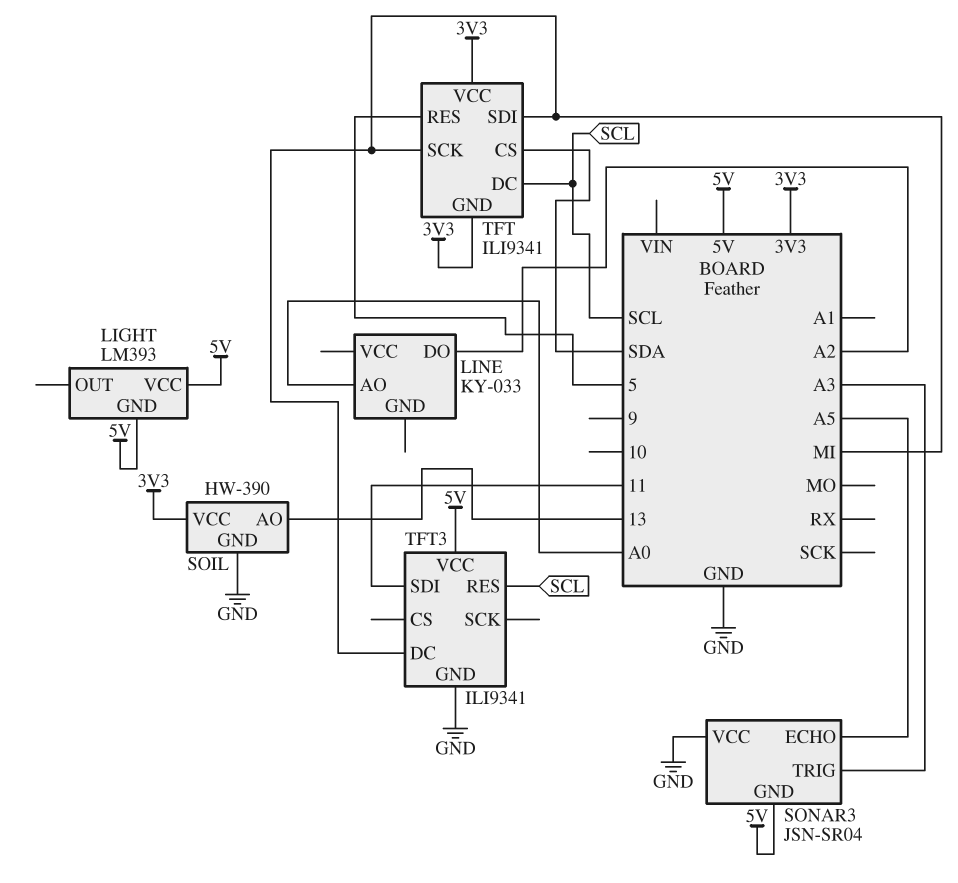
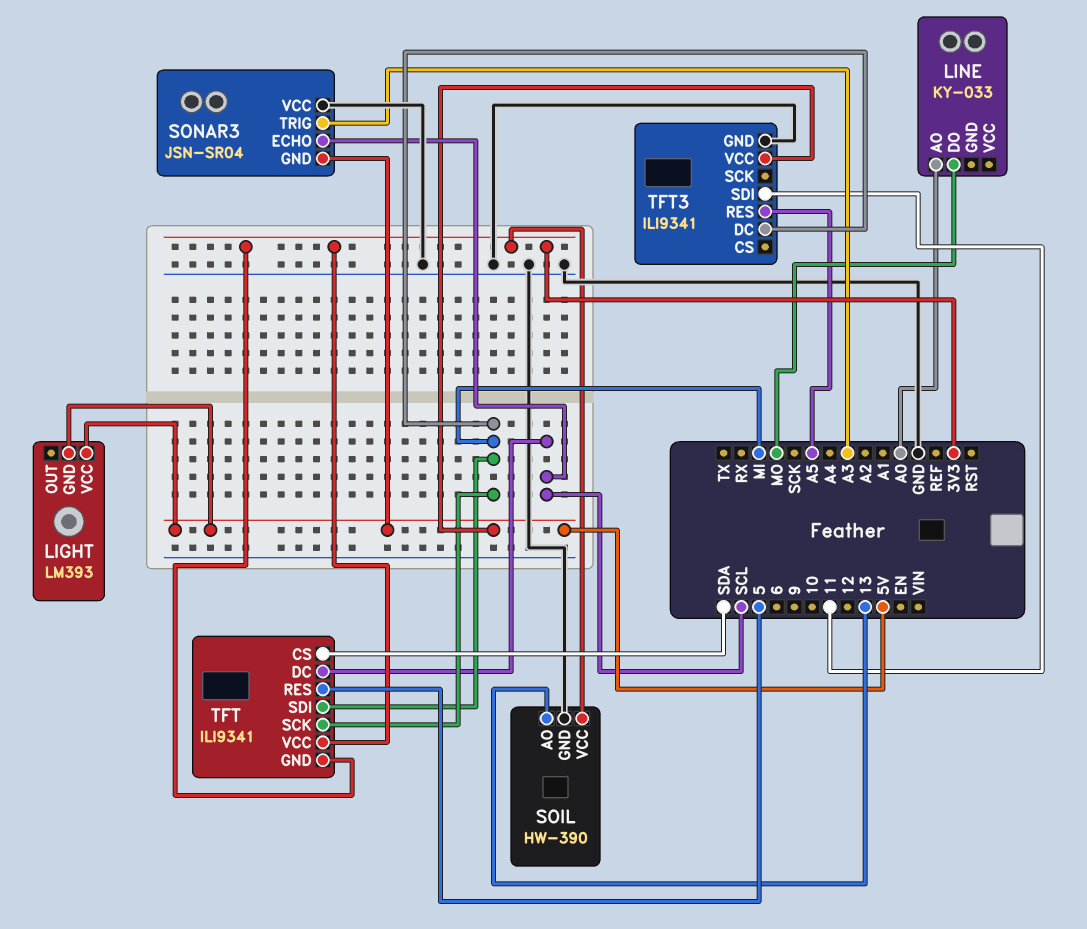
LINE pin DO: A2 -> MO
SONAR3 pin ECHO: A5 -> SCL
TFT3 pin RES: SCL -> A5

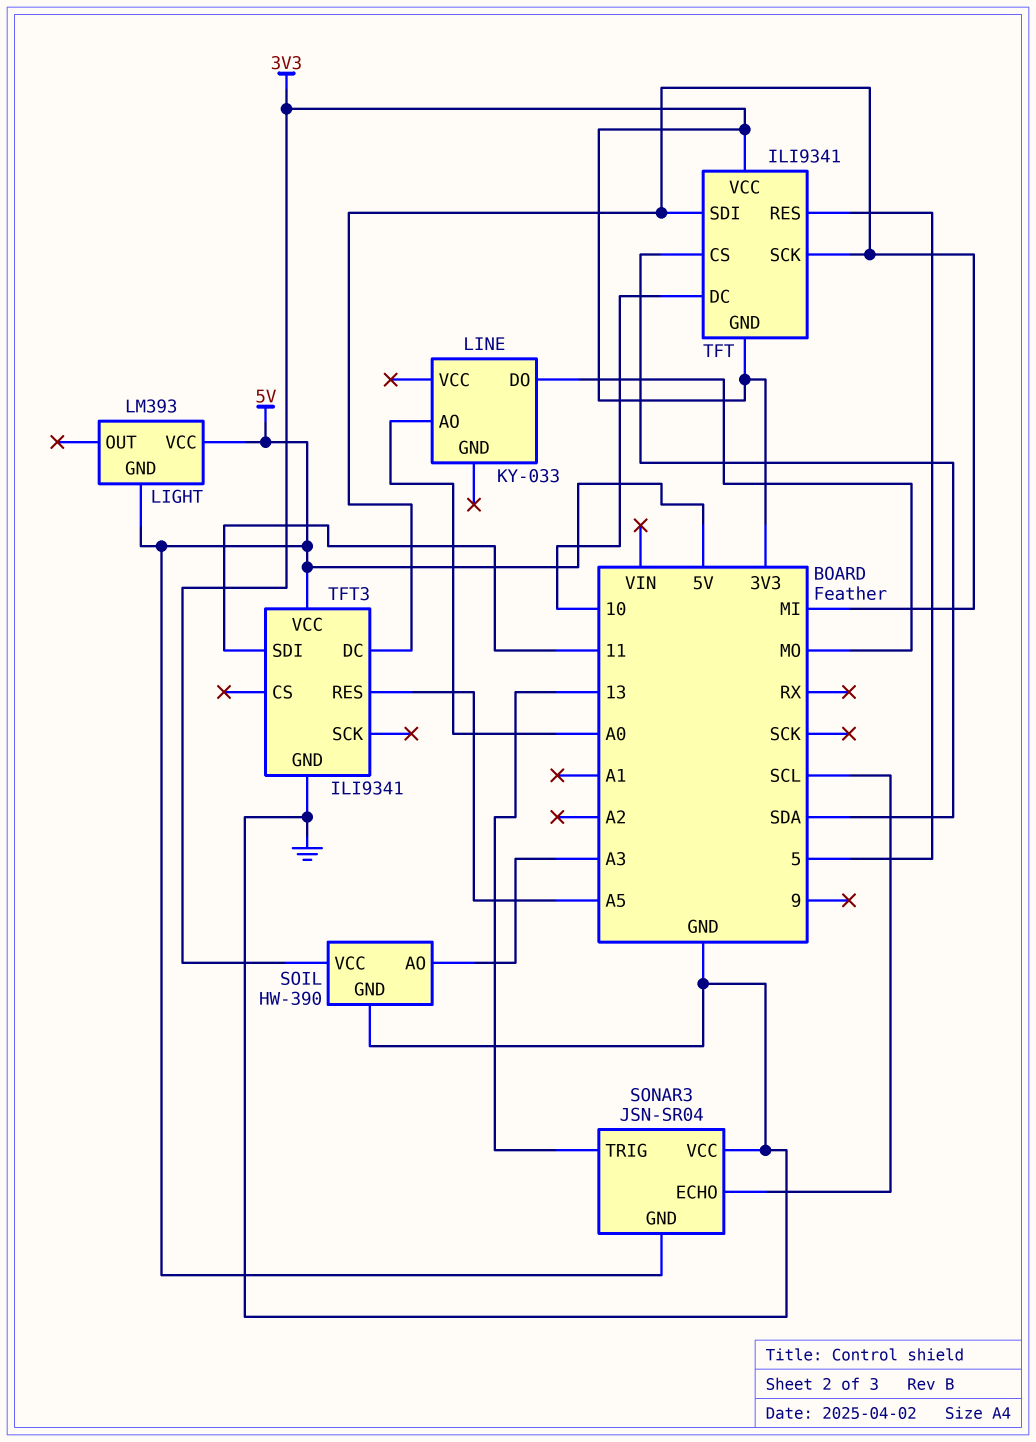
SOIL pin AO: 13 -> A3
SONAR3 pin TRIG: A3 -> 13
TFT pin DC: SCL -> 10

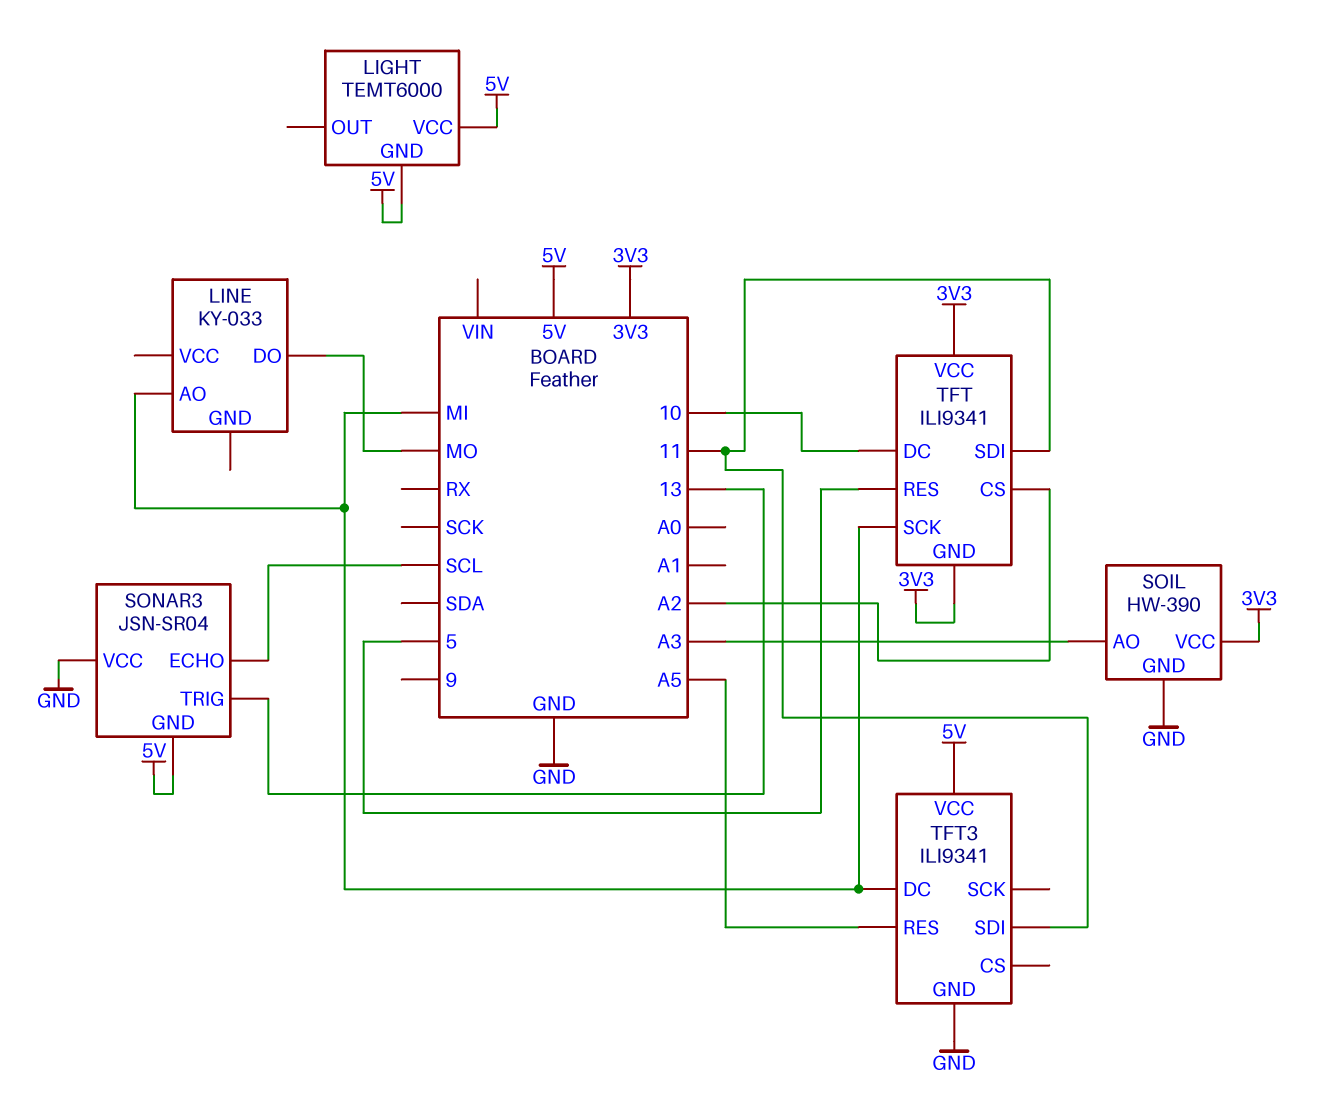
LIGHT: LM393 -> TEMT6000
LINE pin AO: A0 -> MI
TFT pin CS: SDA -> A2
TFT pin SDI: MI -> 11

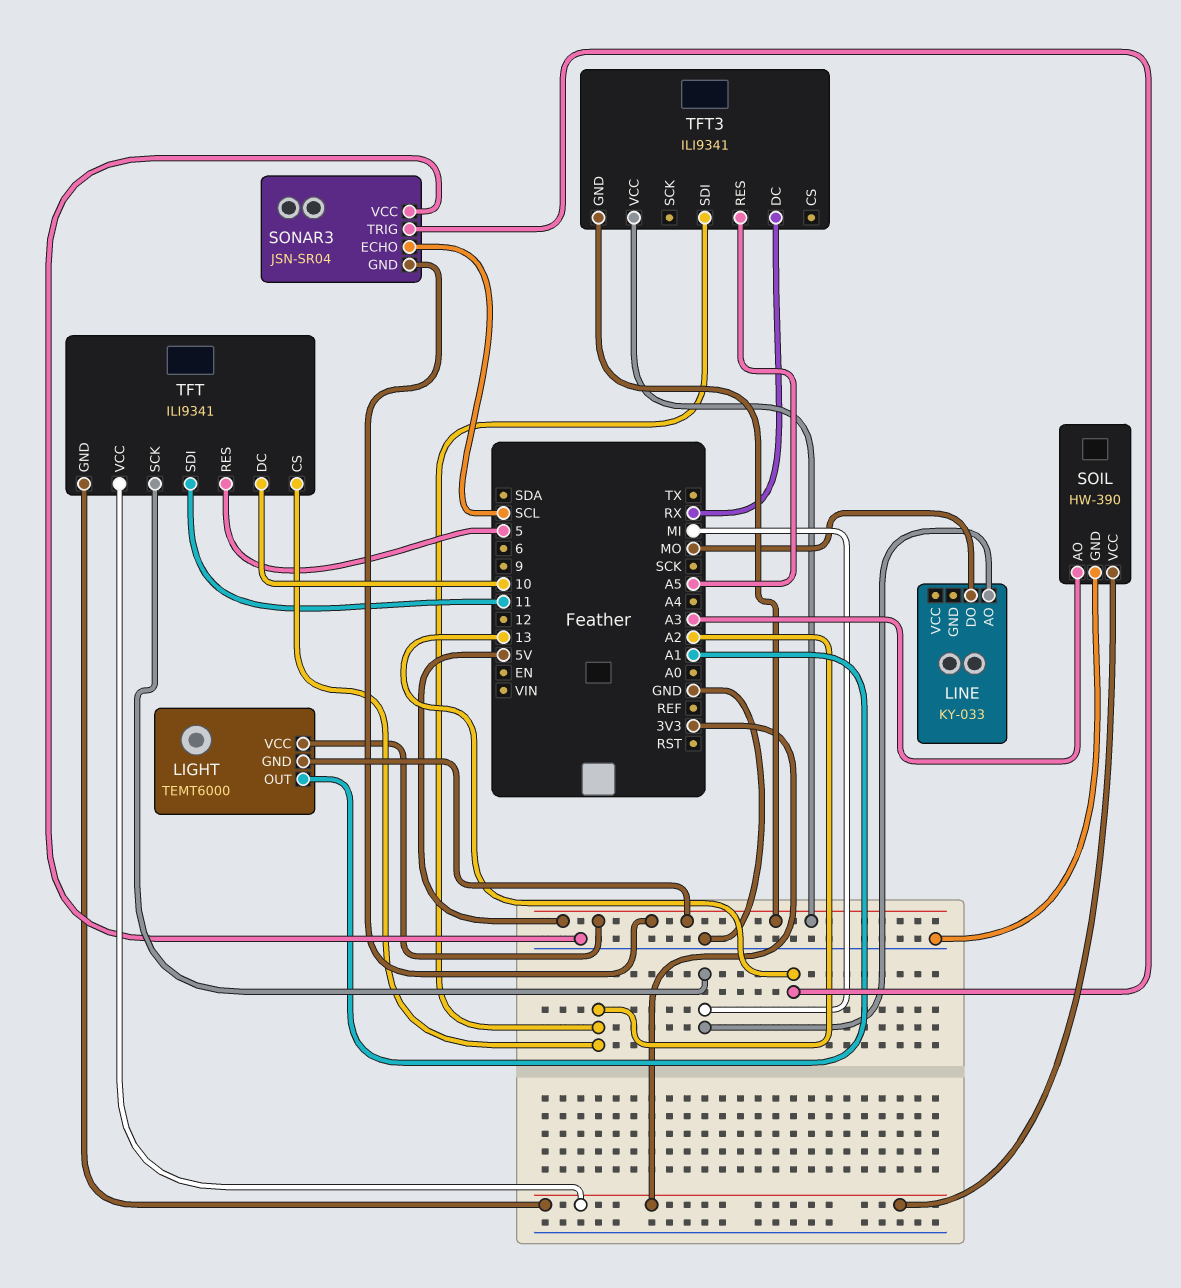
LIGHT pin OUT: none -> A1
TFT3 pin DC: MI -> RX
TFT3 pin GND: GND -> 5V
TFT3 pin SDI: 11 -> A2

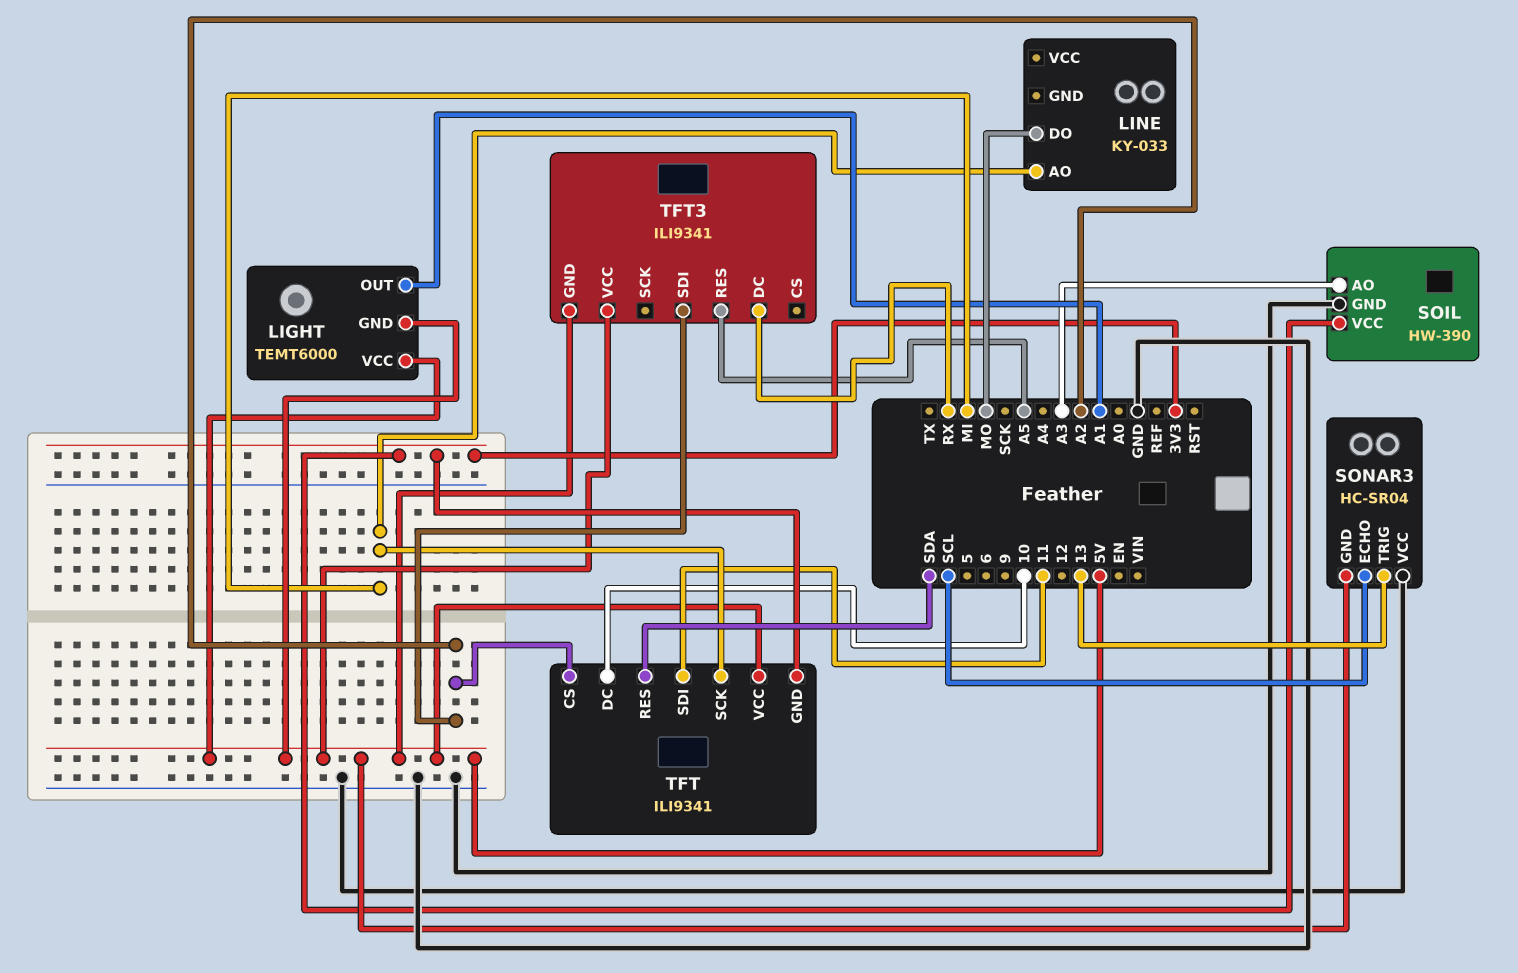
SONAR3: JSN-SR04 -> HC-SR04
TFT pin RES: 5 -> SDA
TFT pin VCC: 3V3 -> 5V

